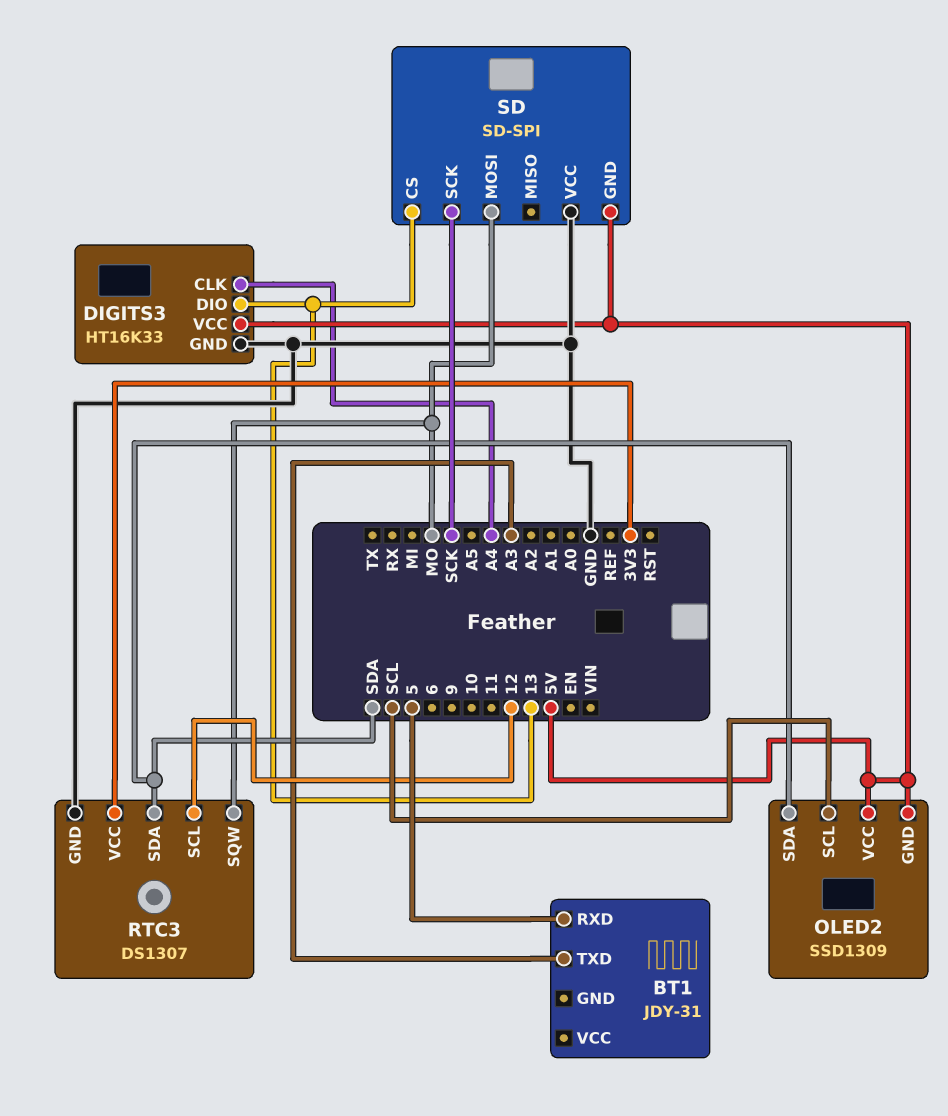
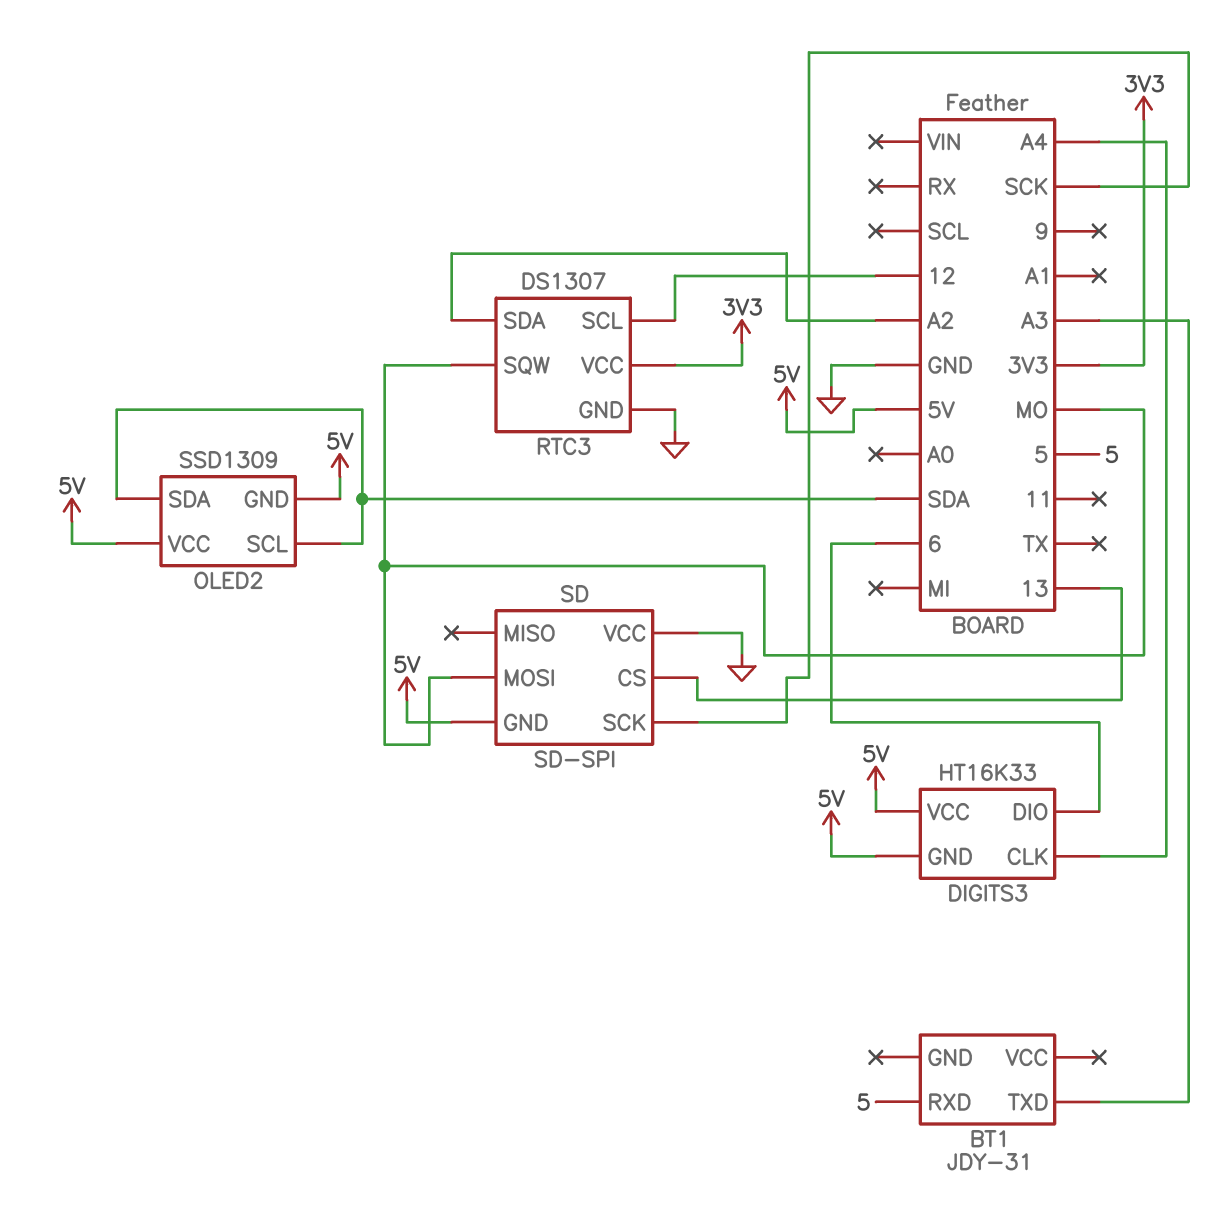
DIGITS3 pin DIO: 13 -> 6
DIGITS3 pin GND: GND -> 5V
OLED2 pin SCL: SCL -> SDA
RTC3 pin SDA: SDA -> A2

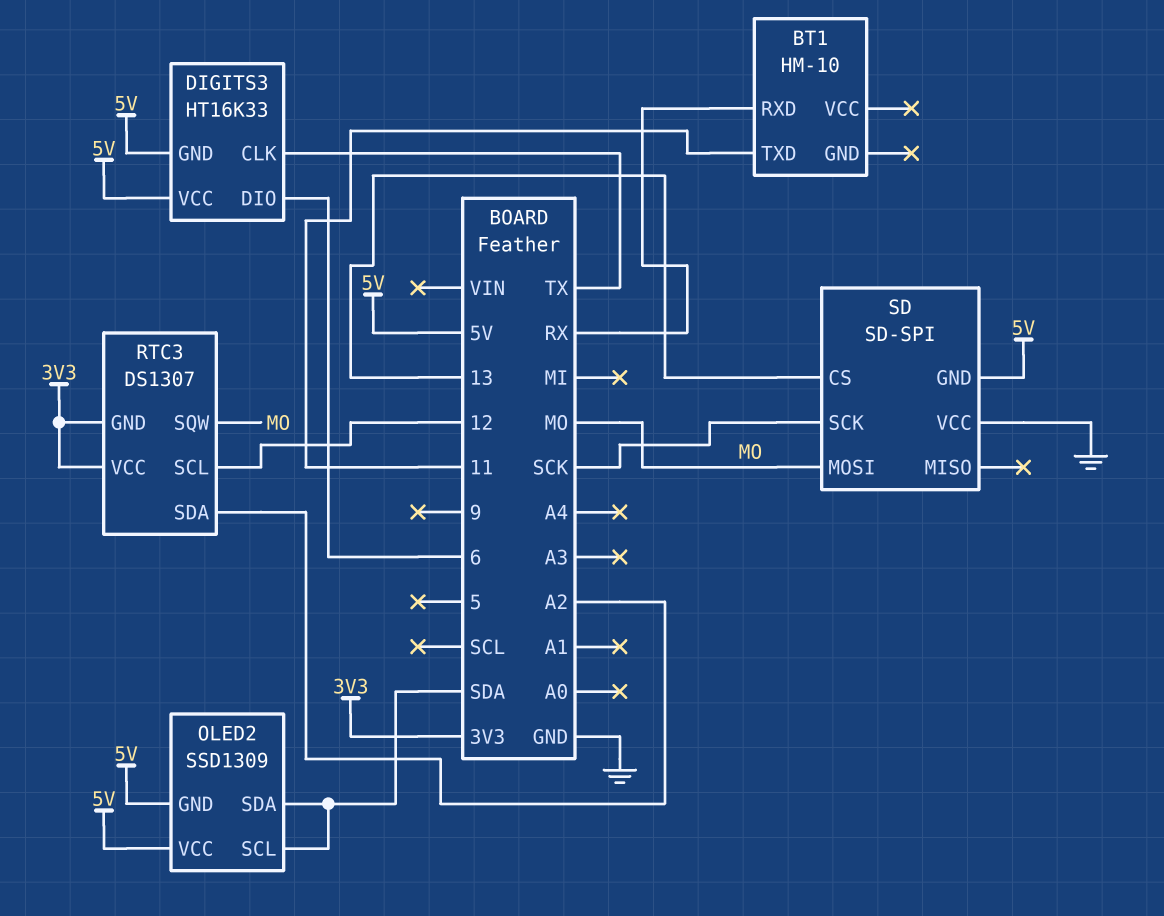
BT1: JDY-31 -> HM-10
BT1 pin RXD: 5 -> RX
BT1 pin TXD: A3 -> 11
DIGITS3 pin CLK: A4 -> TX
RTC3 pin GND: GND -> 3V3

